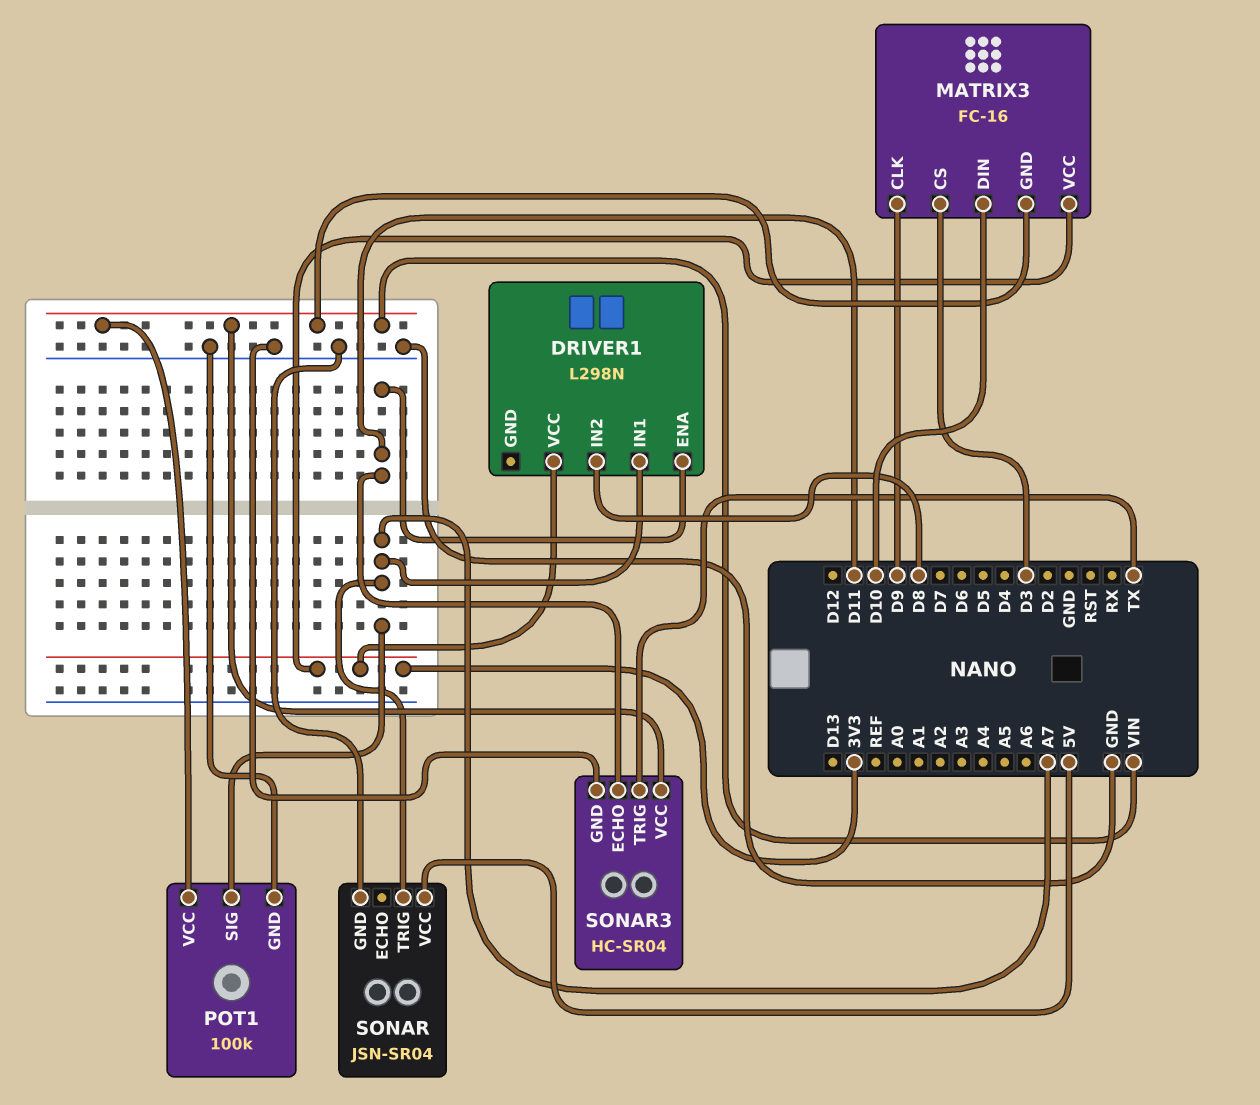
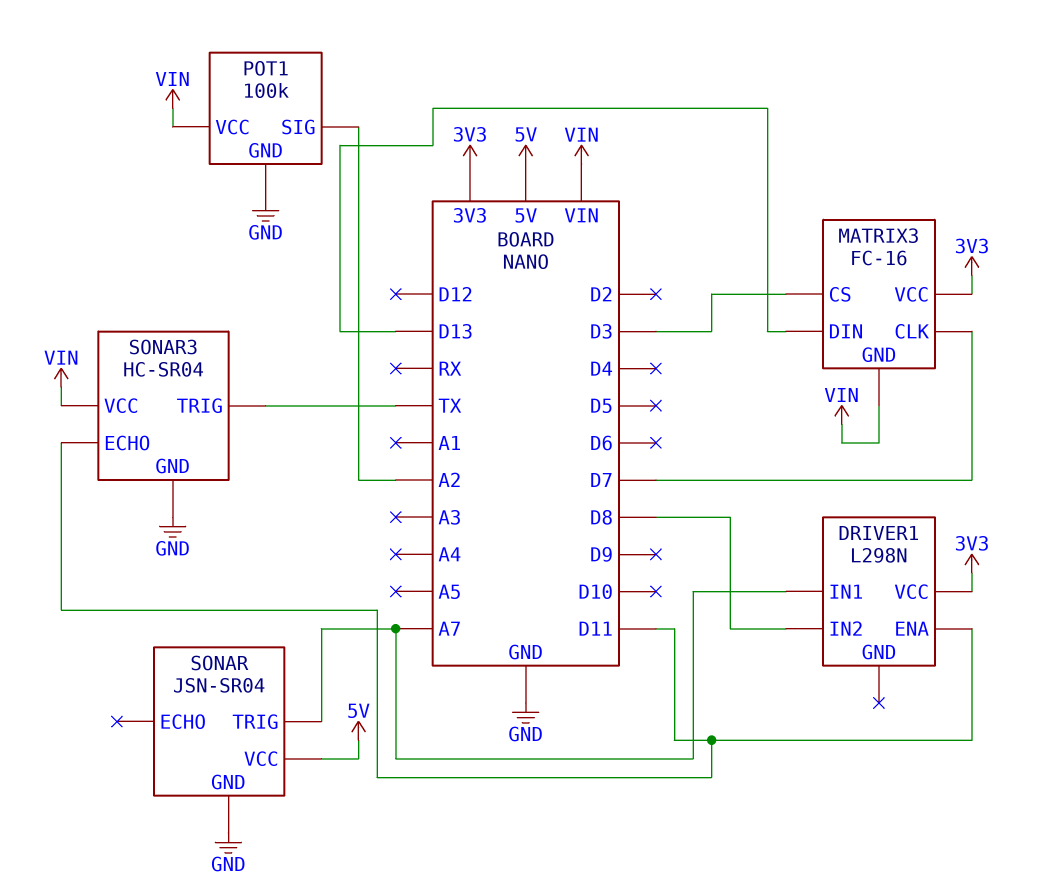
MATRIX3 pin CLK: D9 -> D7
MATRIX3 pin DIN: D10 -> D13
POT1 pin SIG: A7 -> A2

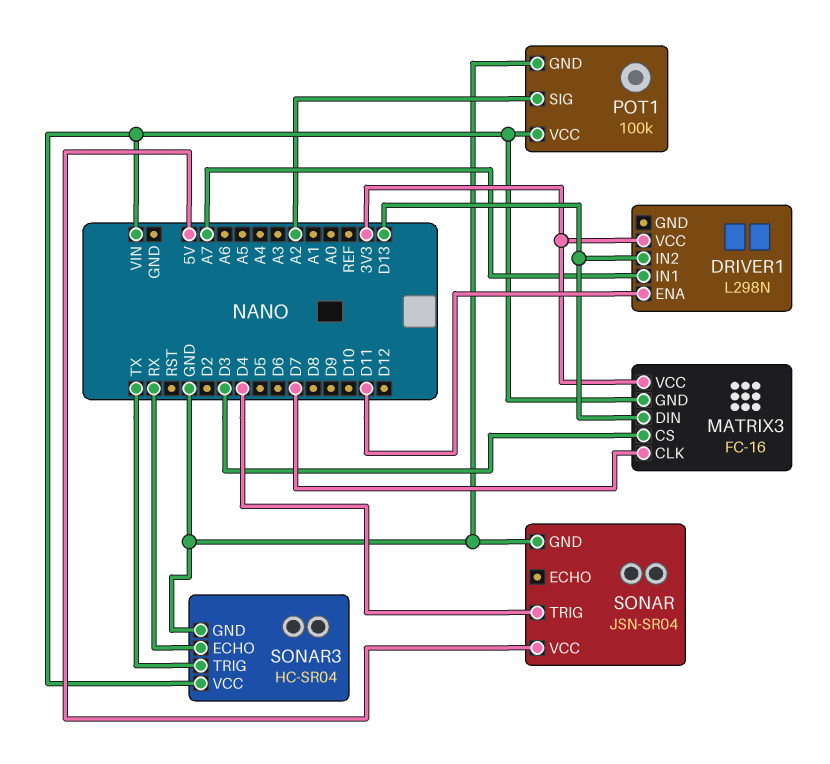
DRIVER1 pin IN2: D8 -> D13
SONAR pin TRIG: A7 -> D4
SONAR3 pin ECHO: D11 -> RX

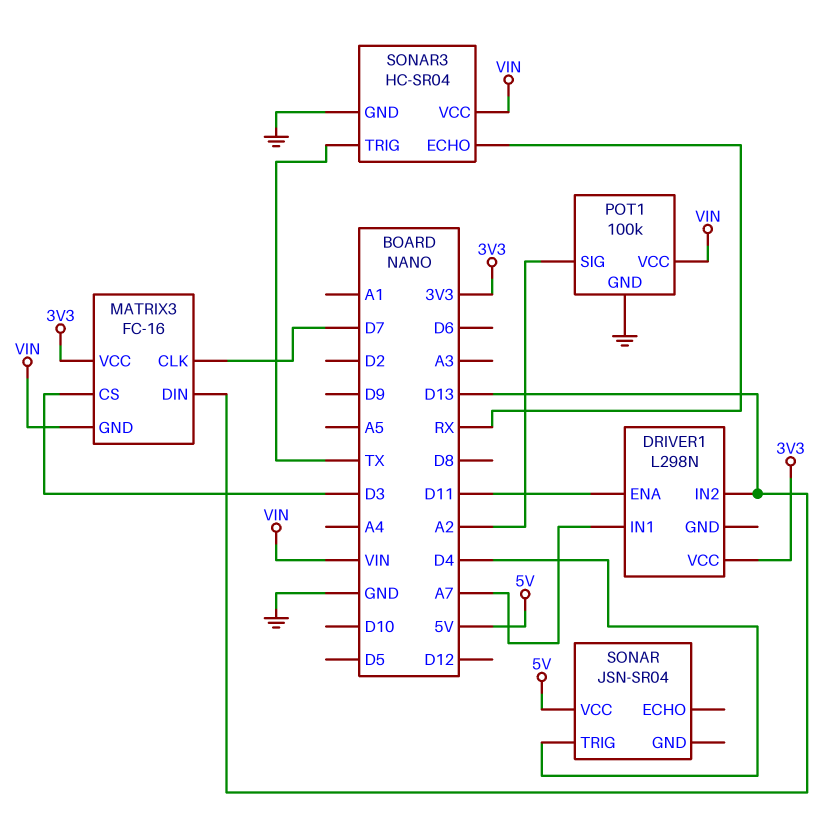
SONAR pin GND: GND -> none

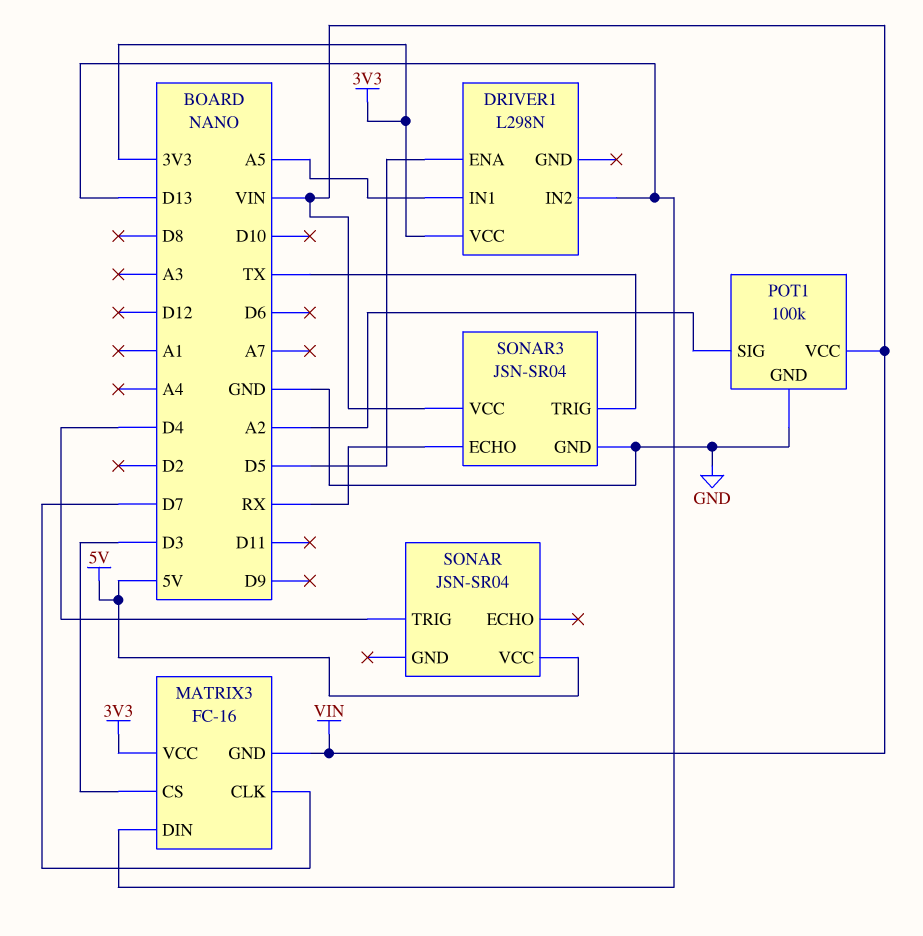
DRIVER1 pin ENA: D11 -> D5
DRIVER1 pin IN1: A7 -> A5
SONAR3: HC-SR04 -> JSN-SR04

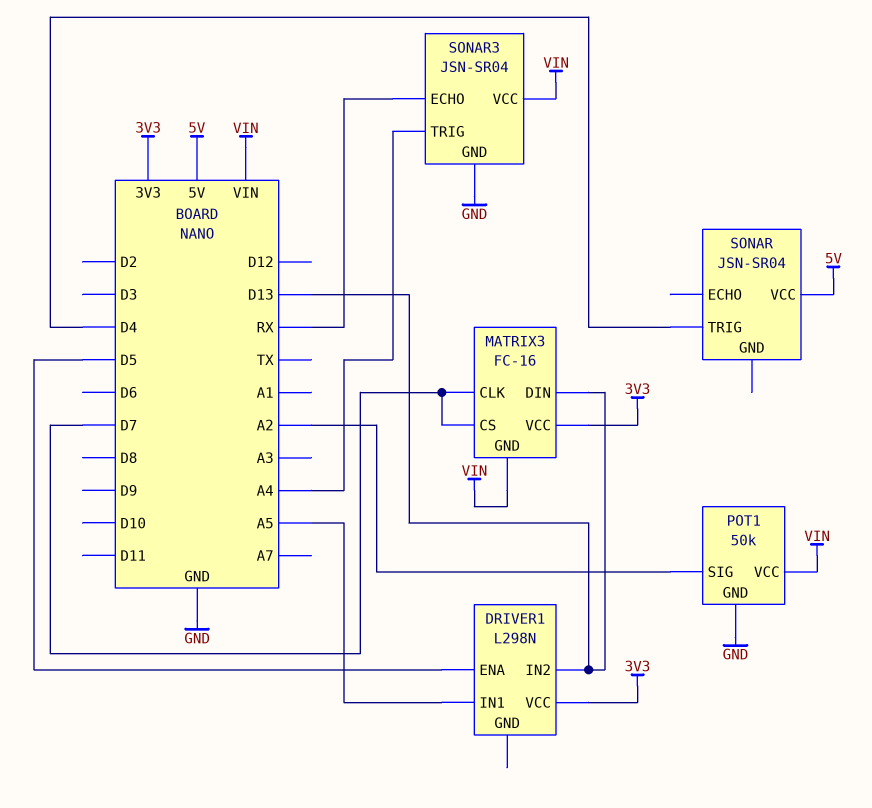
MATRIX3 pin CS: D3 -> D7
POT1: 100k -> 50k
SONAR3 pin TRIG: TX -> A4

